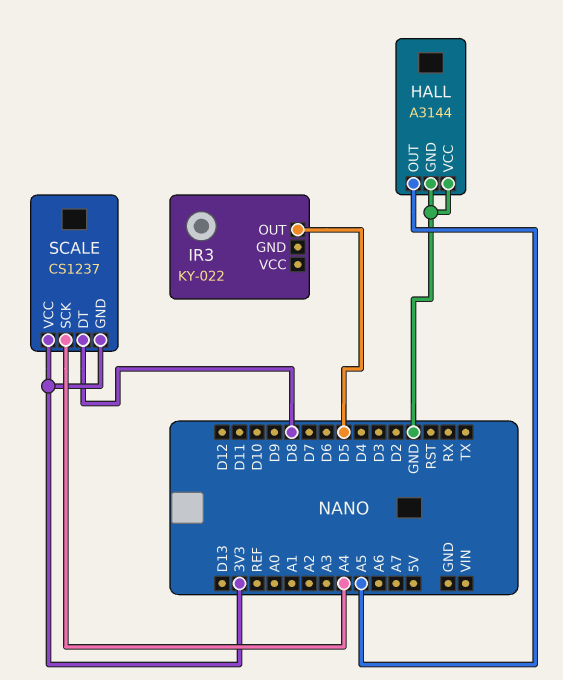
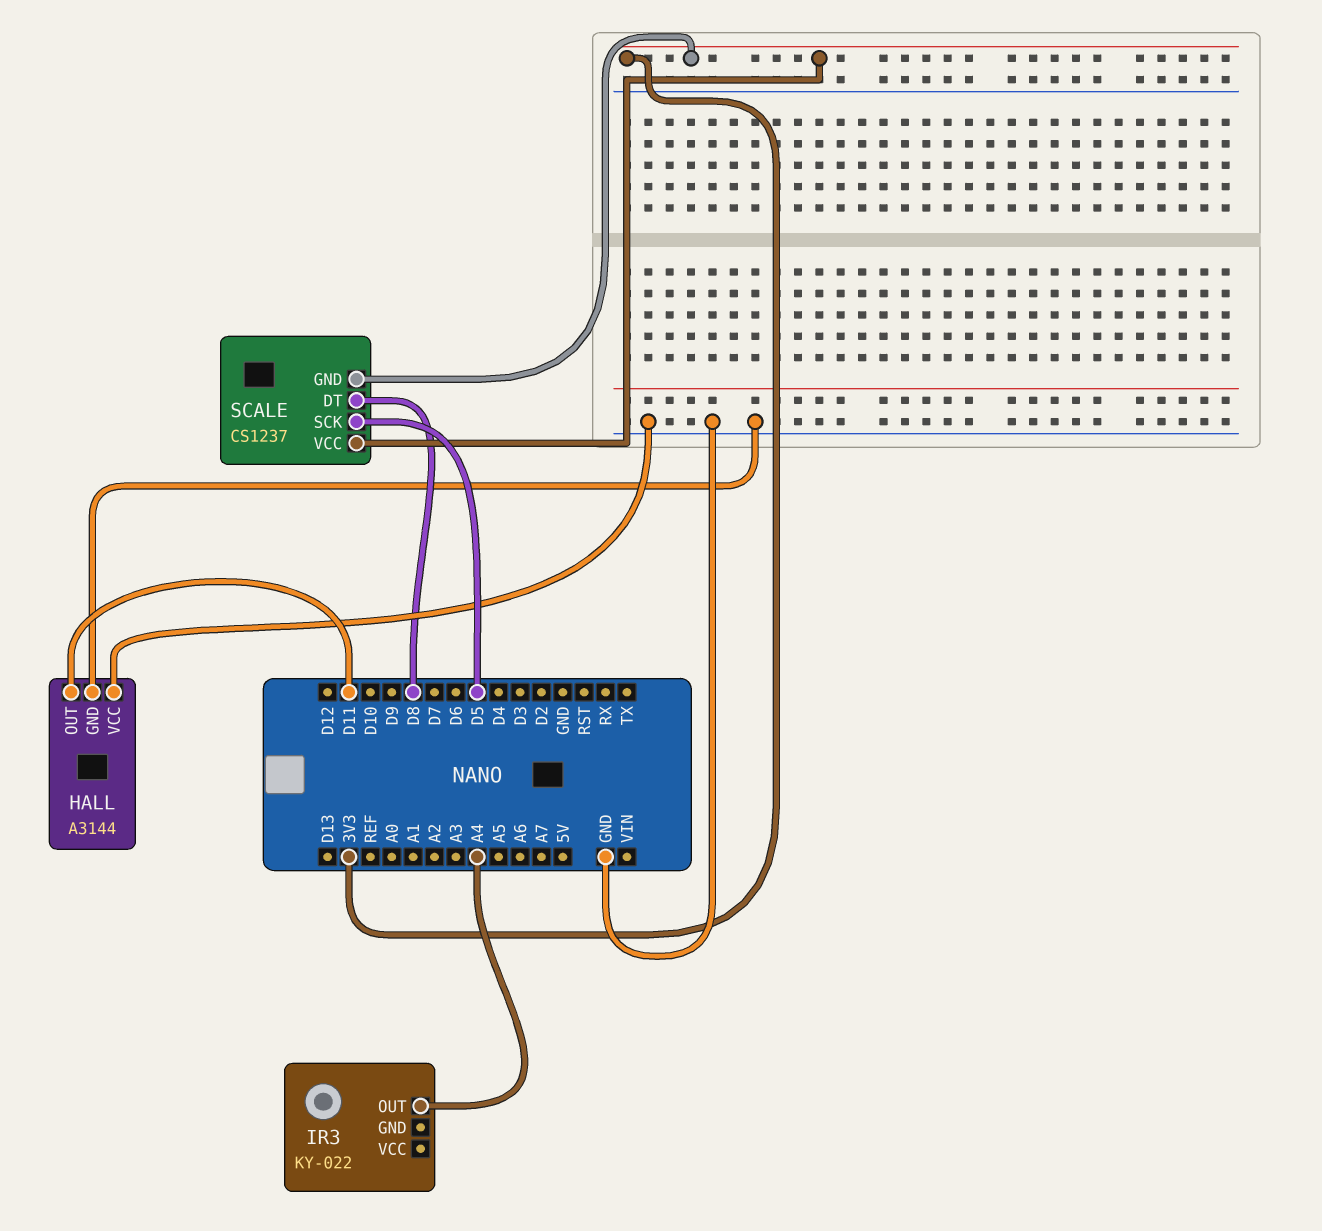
HALL pin OUT: A5 -> D11
IR3 pin OUT: D5 -> A4
SCALE pin SCK: A4 -> D5

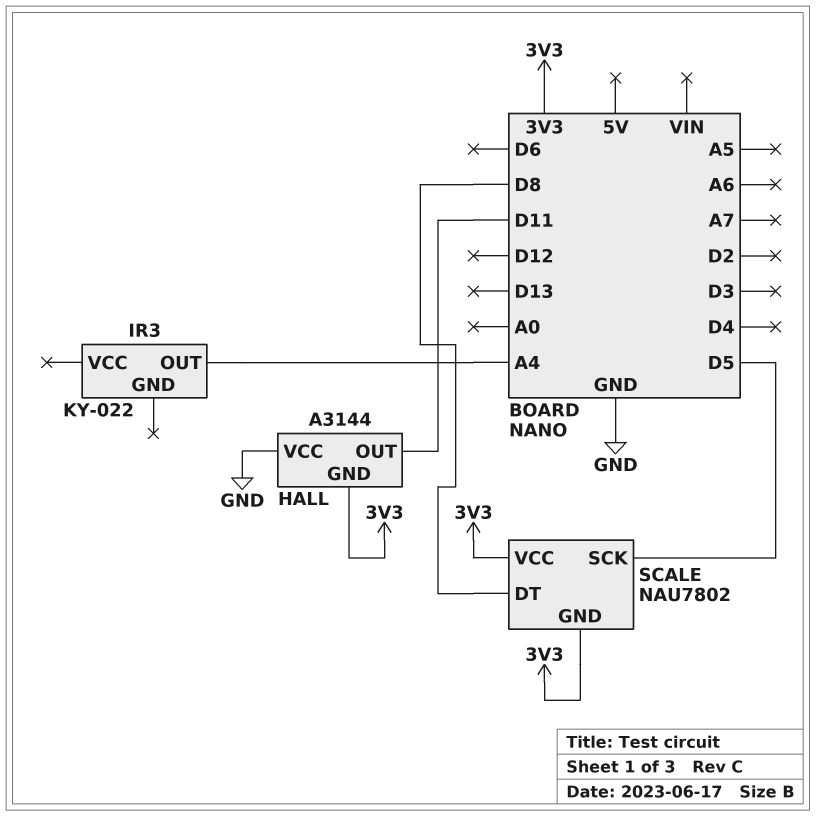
HALL pin GND: GND -> 3V3
SCALE: CS1237 -> NAU7802

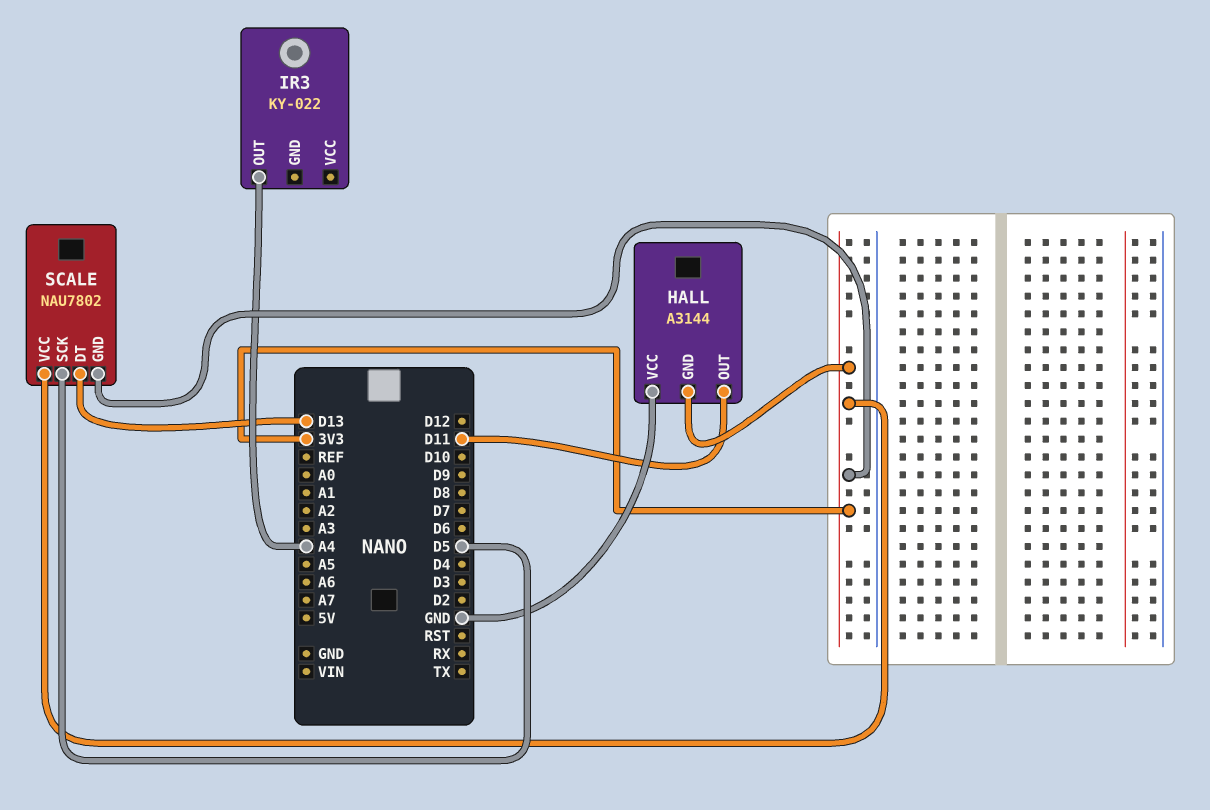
SCALE pin DT: D8 -> D13

